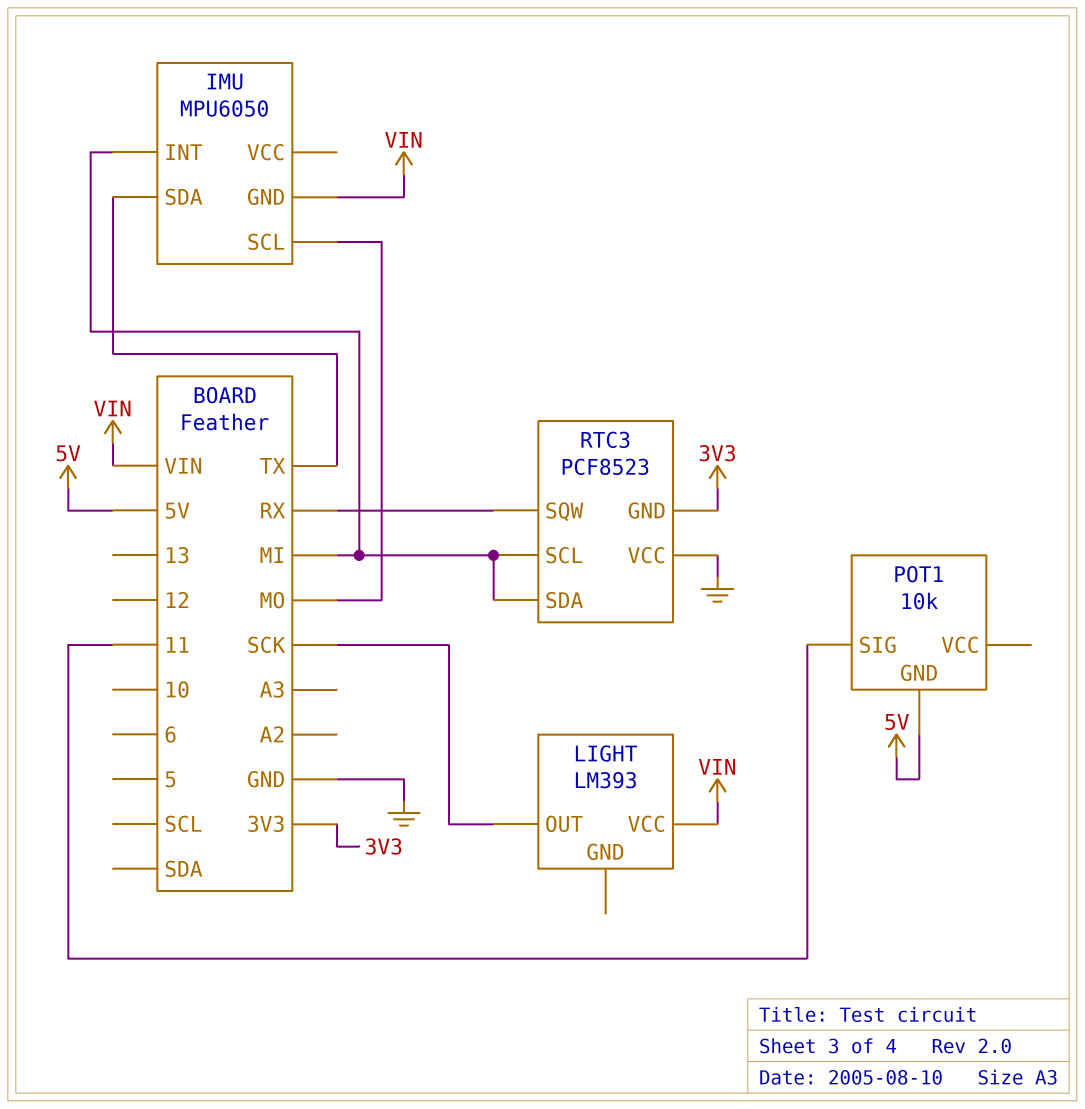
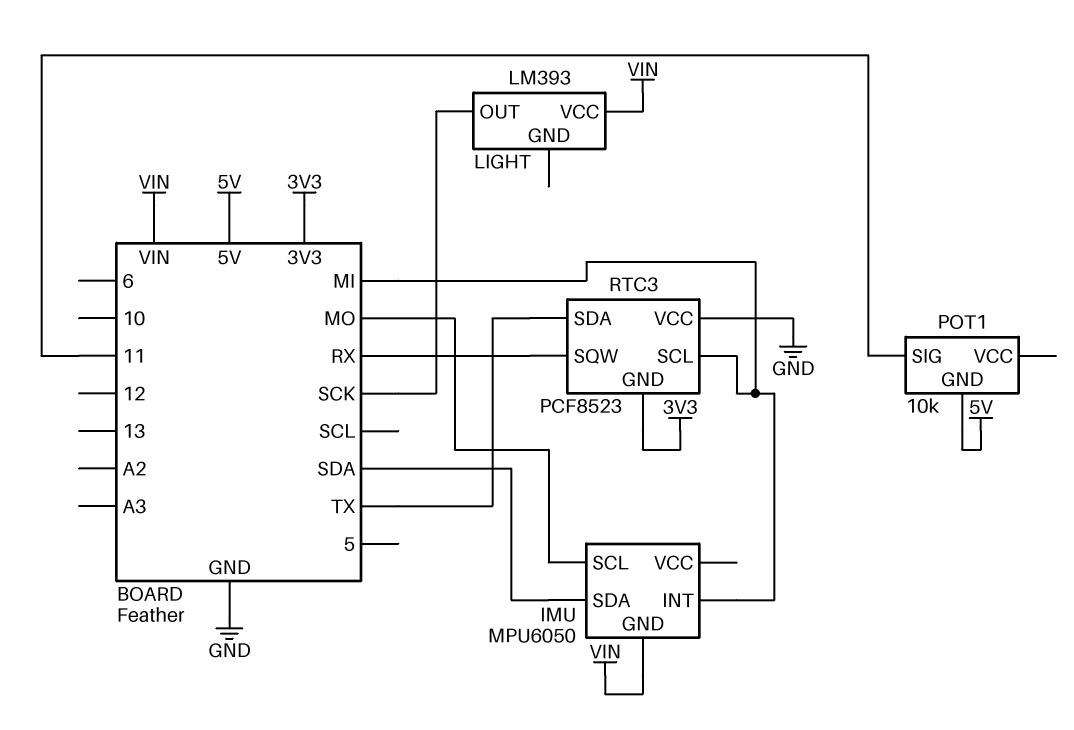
IMU pin SDA: TX -> SDA
RTC3 pin SDA: MI -> TX

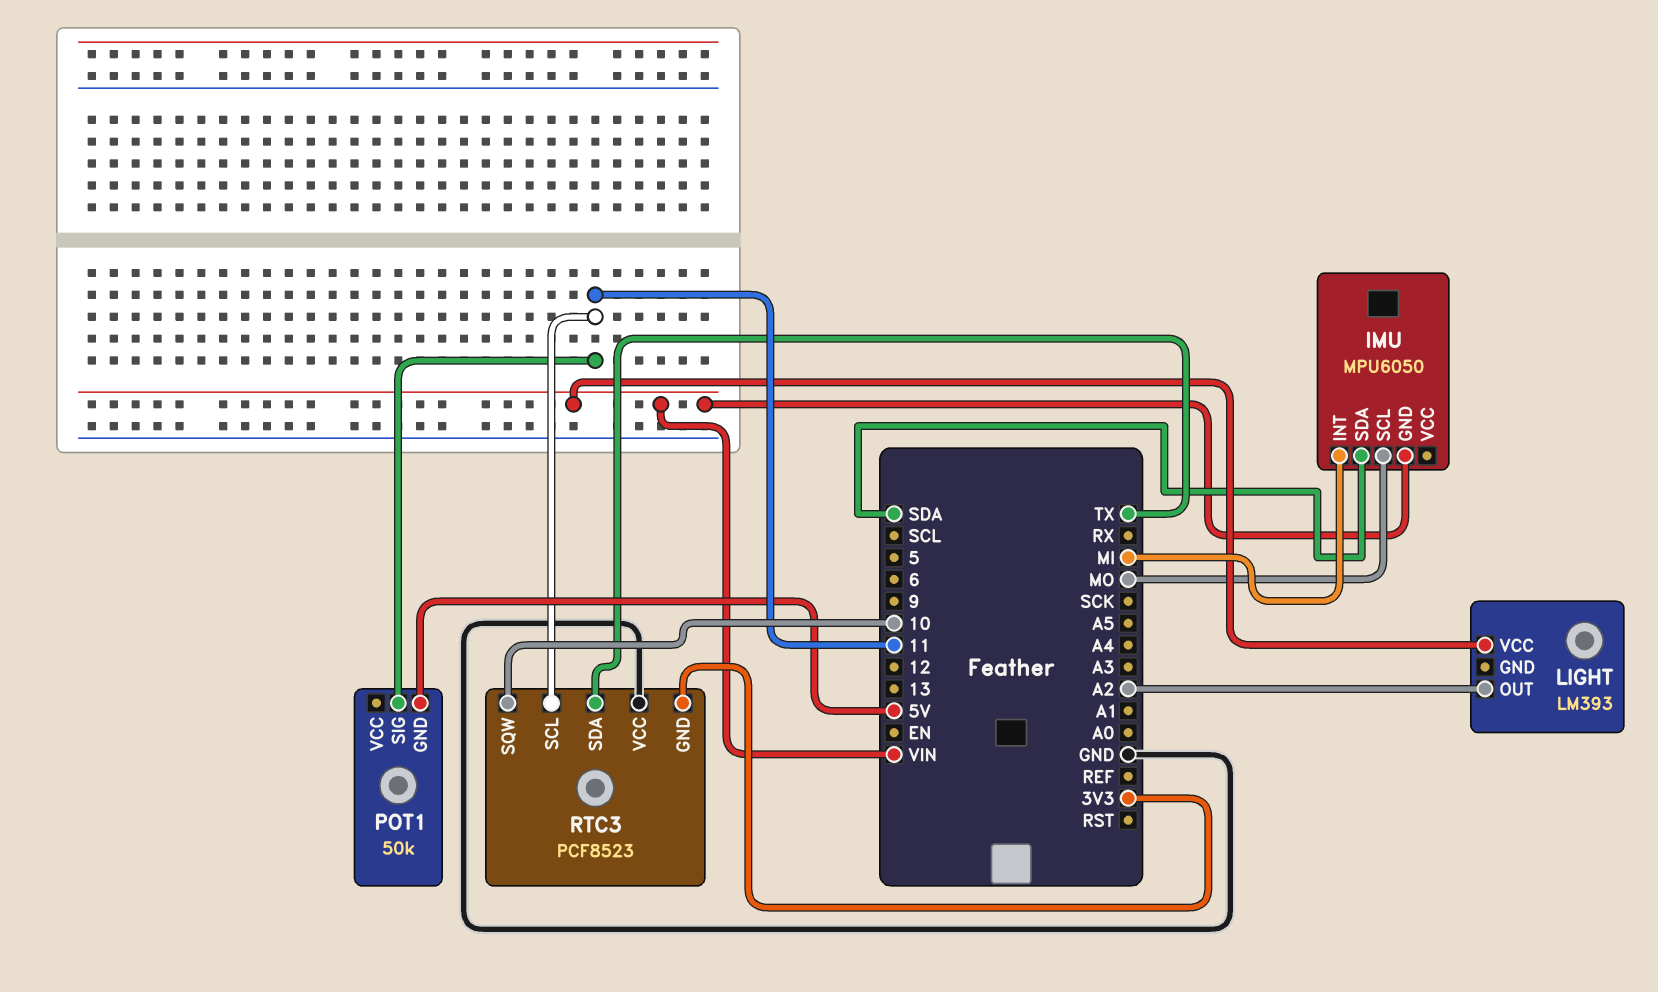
LIGHT pin OUT: SCK -> A2
POT1: 10k -> 50k
RTC3 pin SCL: MI -> 11
RTC3 pin SQW: RX -> 10

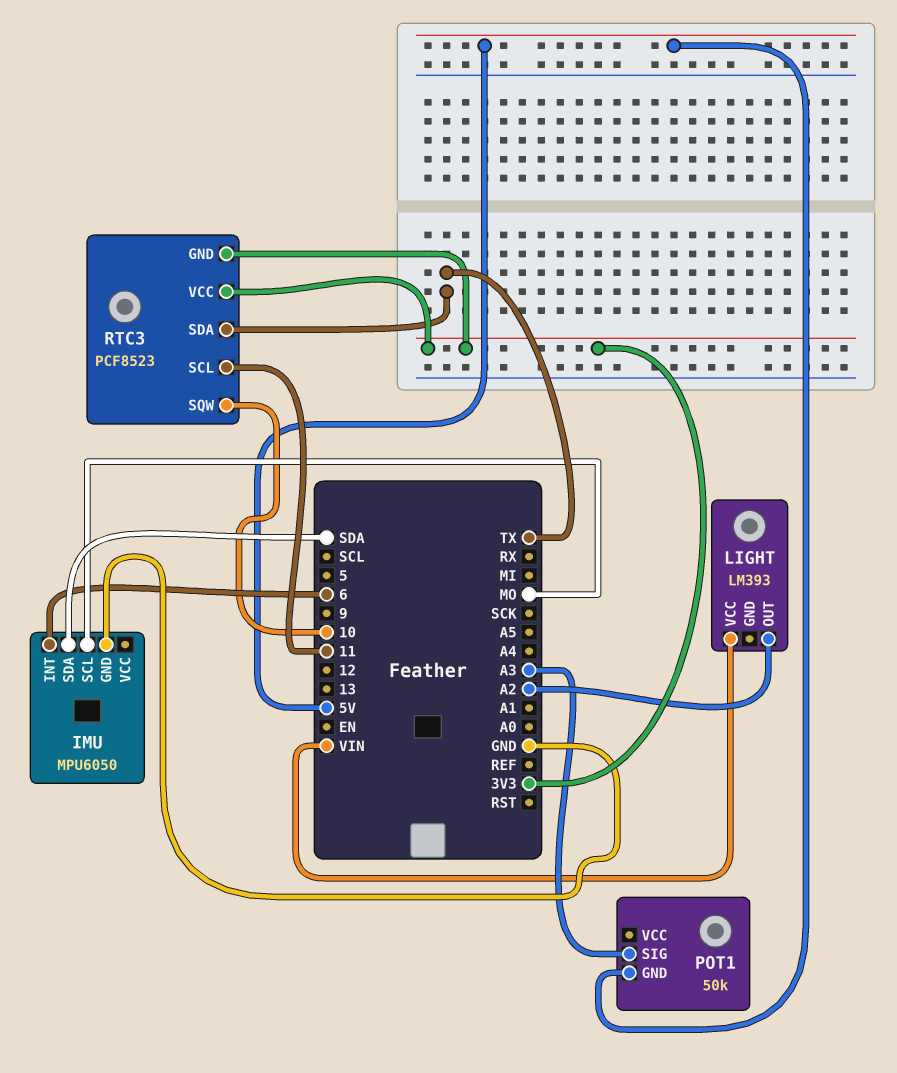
IMU pin GND: VIN -> GND
IMU pin INT: MI -> 6
POT1 pin SIG: 11 -> A3
RTC3 pin VCC: GND -> 3V3

